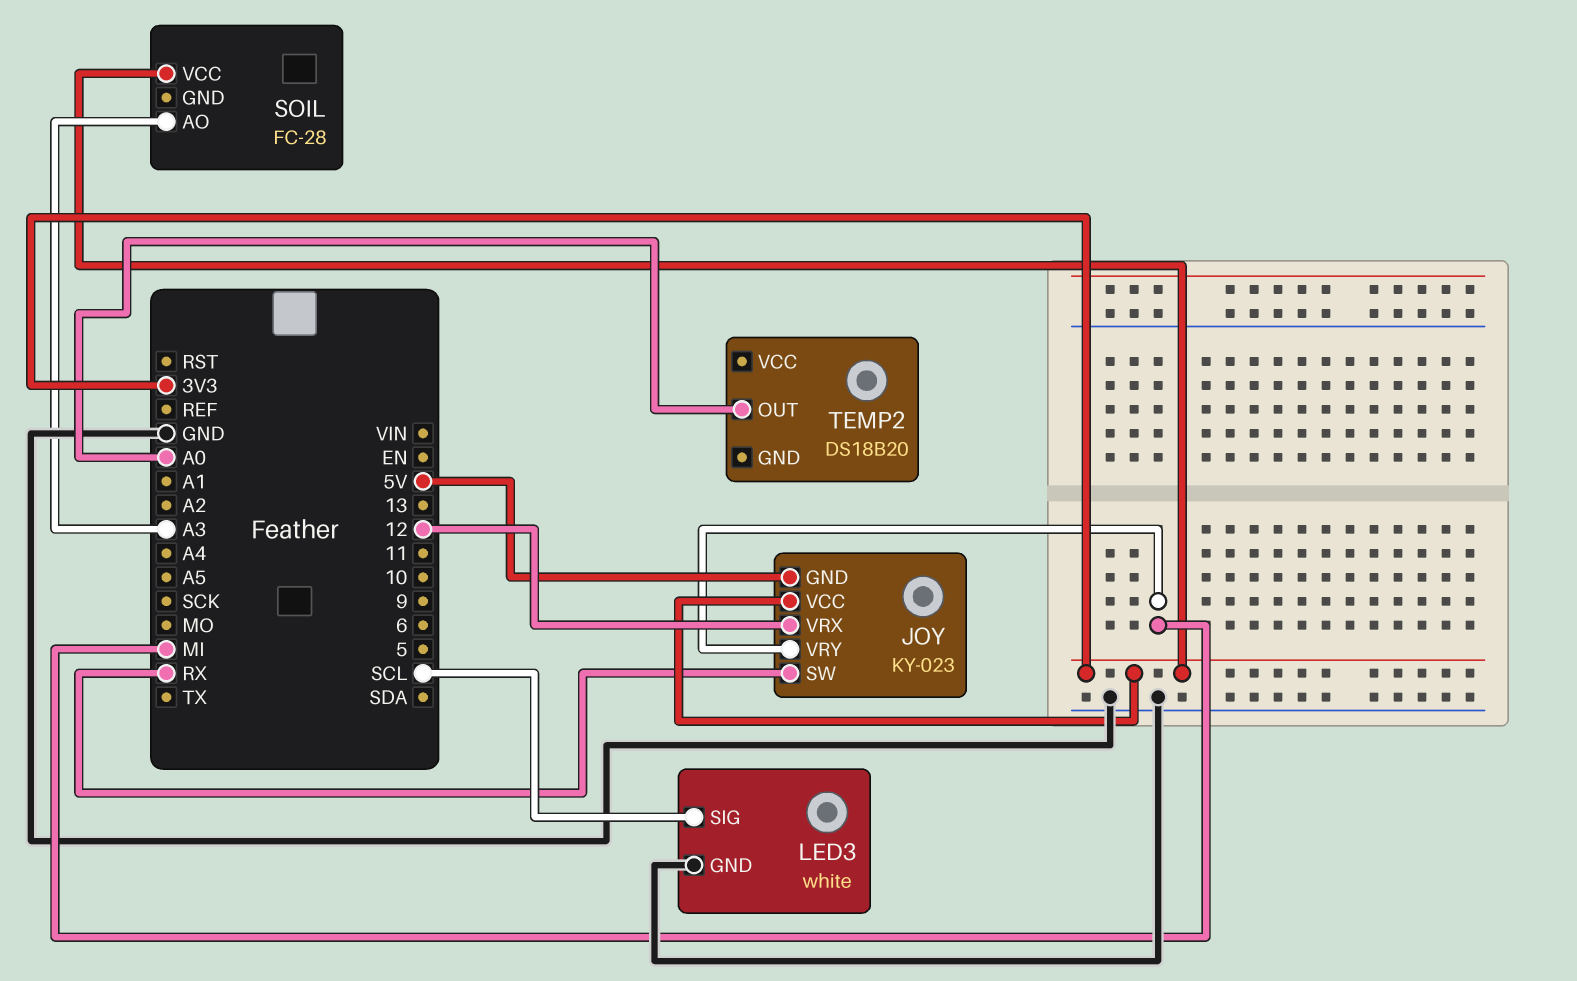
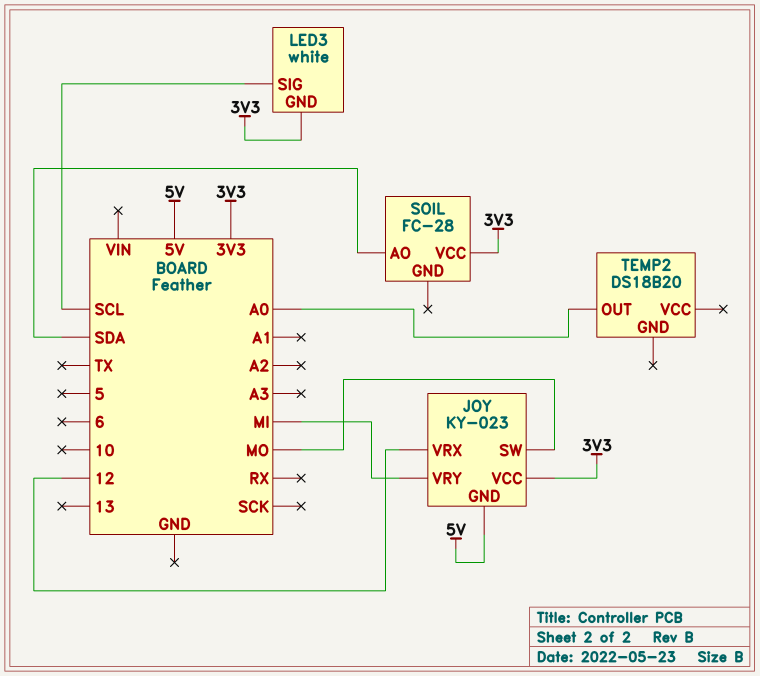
JOY pin SW: RX -> MO
LED3 pin GND: GND -> 3V3
SOIL pin AO: A3 -> SDA

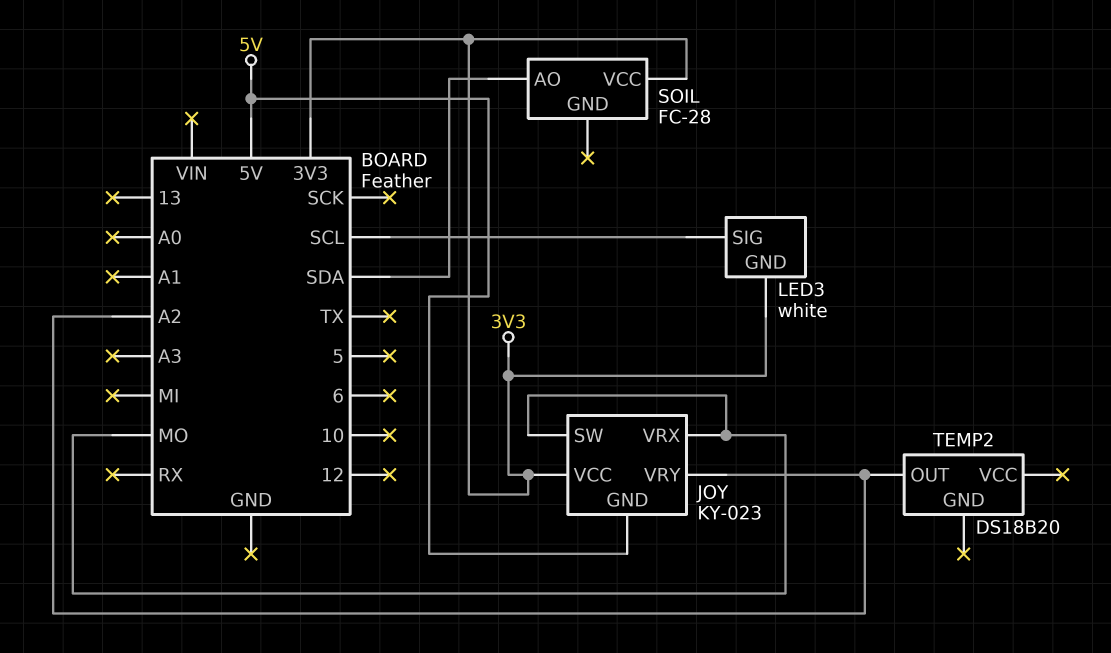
JOY pin VRX: 12 -> MO
JOY pin VRY: MI -> A2
TEMP2 pin OUT: A0 -> A2

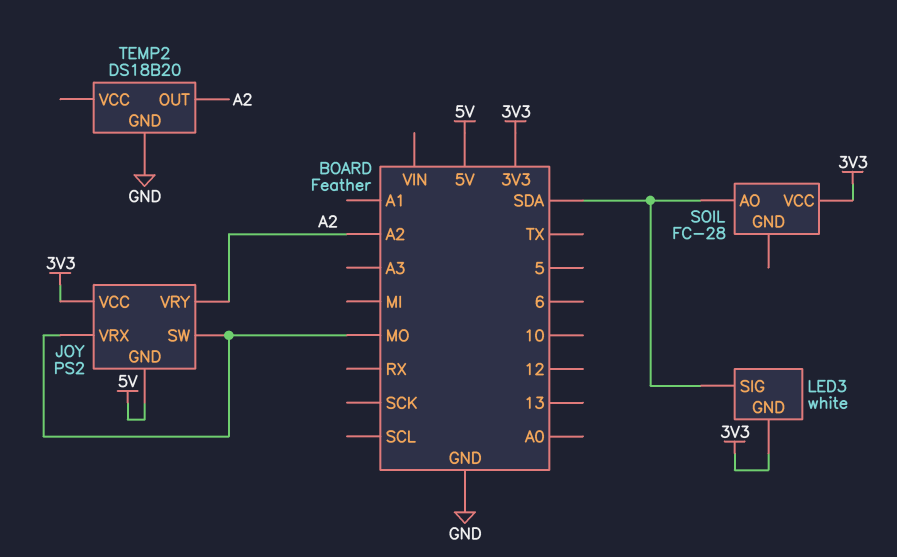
JOY: KY-023 -> PS2
LED3 pin SIG: SCL -> SDA
TEMP2 pin GND: none -> GND

